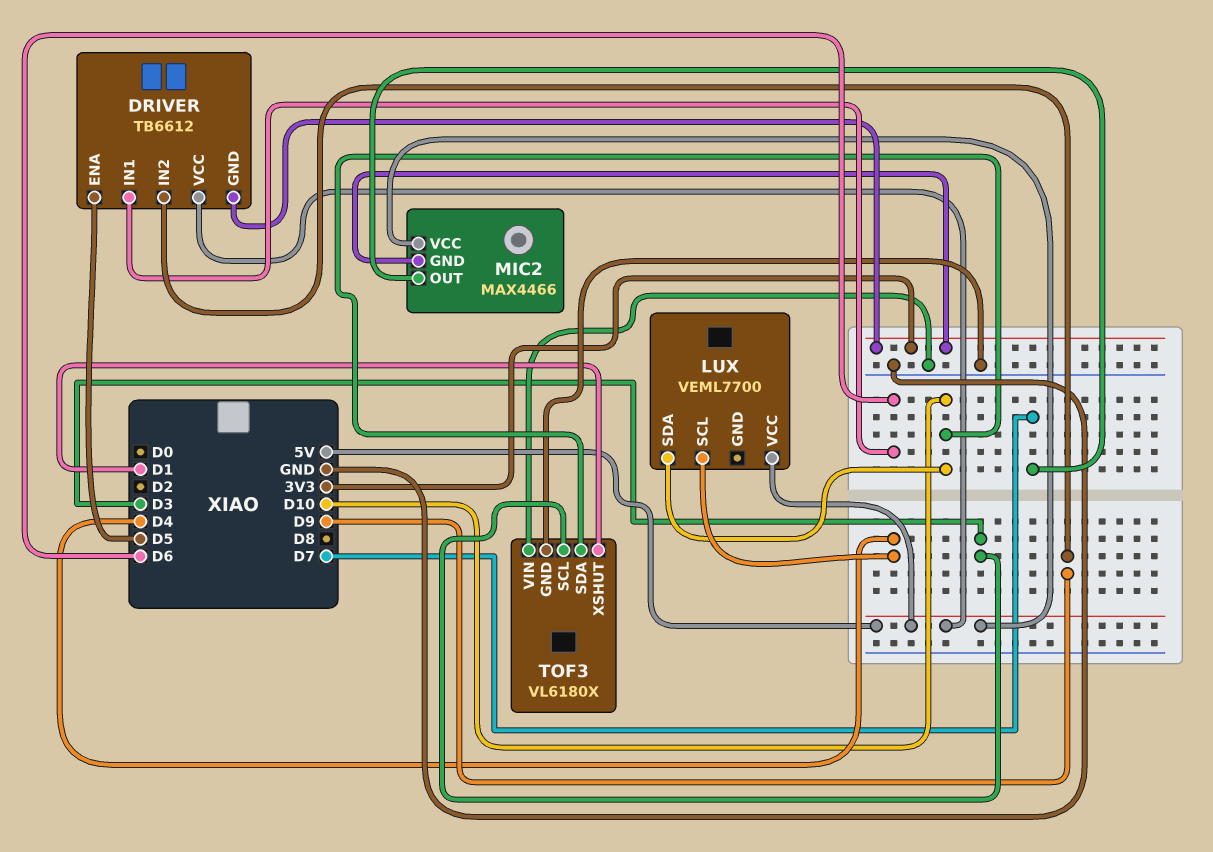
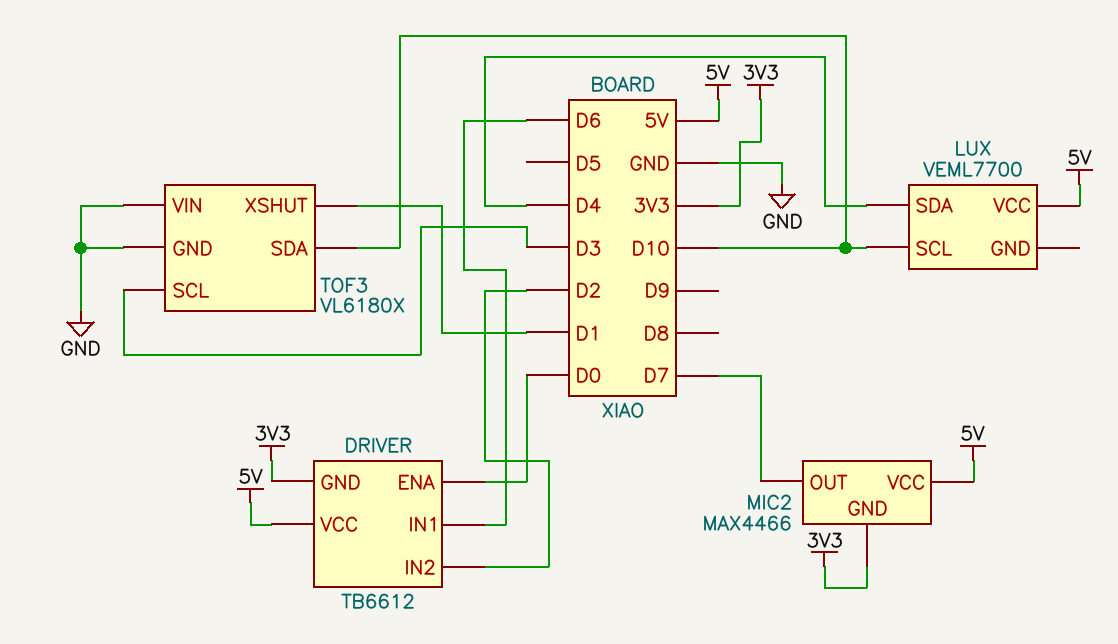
DRIVER pin ENA: D5 -> D0
DRIVER pin IN2: D9 -> D2
LUX pin SCL: D4 -> D10
LUX pin SDA: D10 -> D4

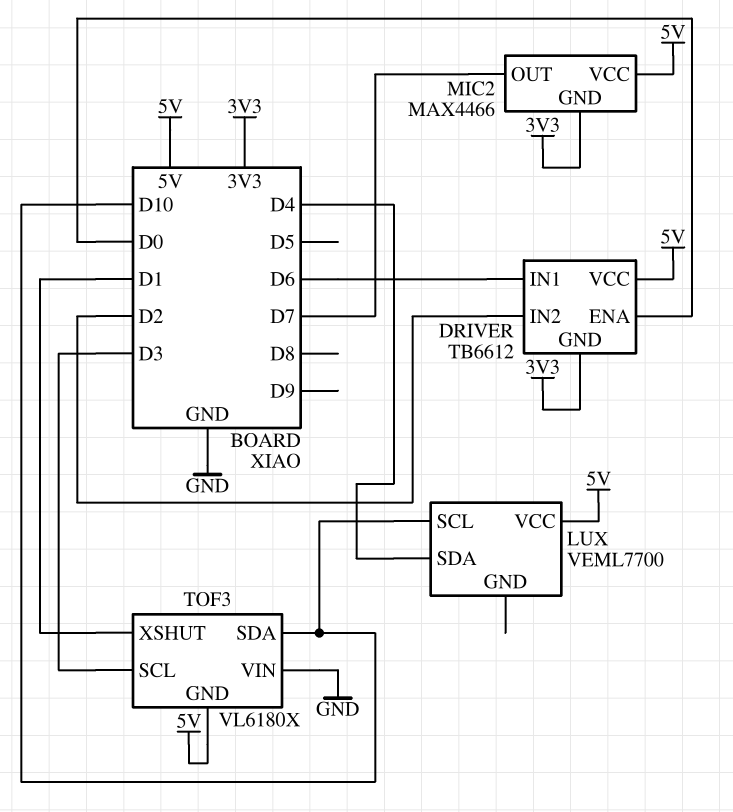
TOF3 pin GND: GND -> 5V

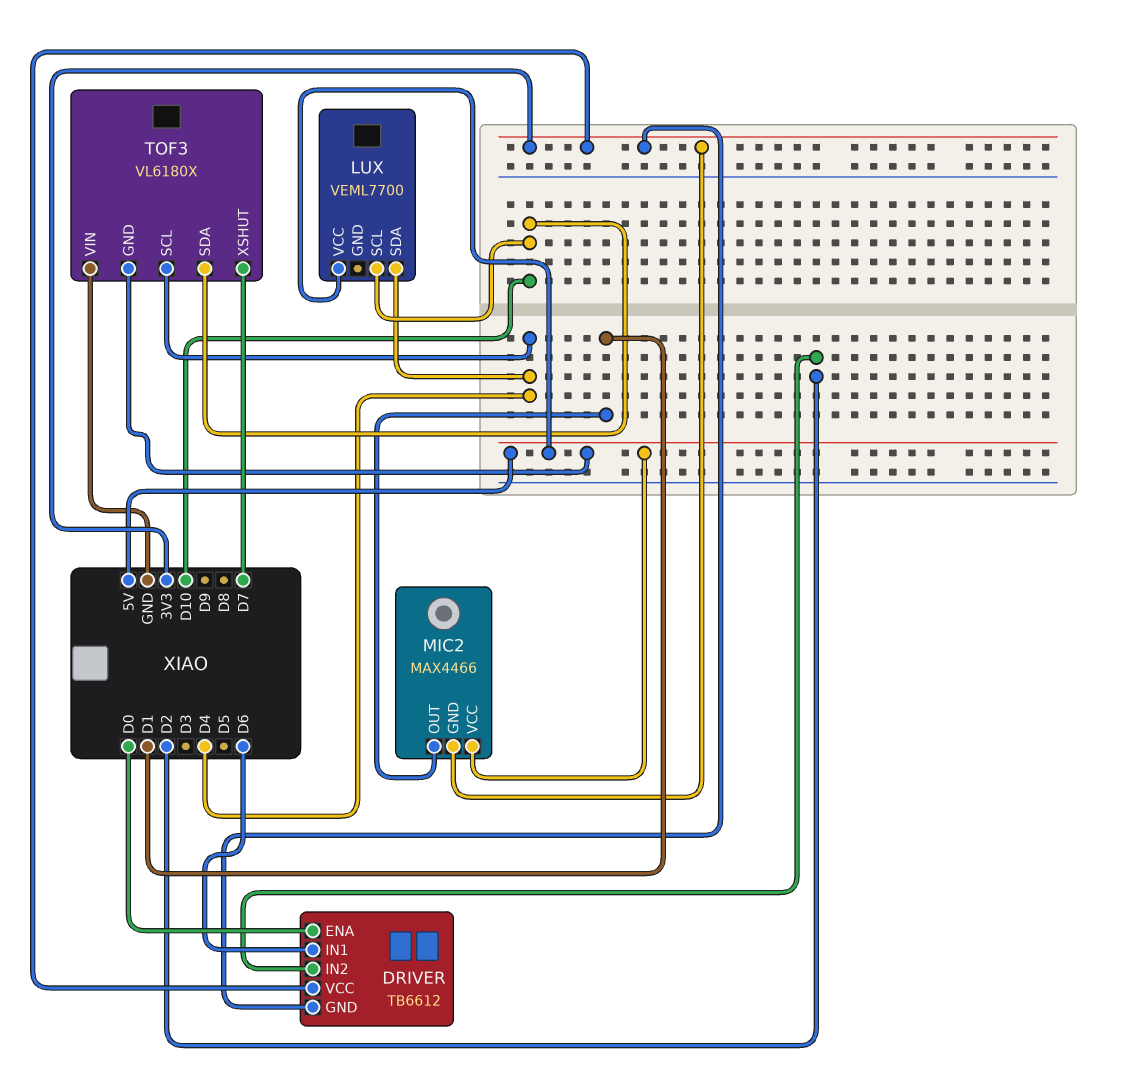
DRIVER pin VCC: 5V -> 3V3
MIC2 pin OUT: D7 -> D1
TOF3 pin SCL: D3 -> D4
TOF3 pin XSHUT: D1 -> D7

